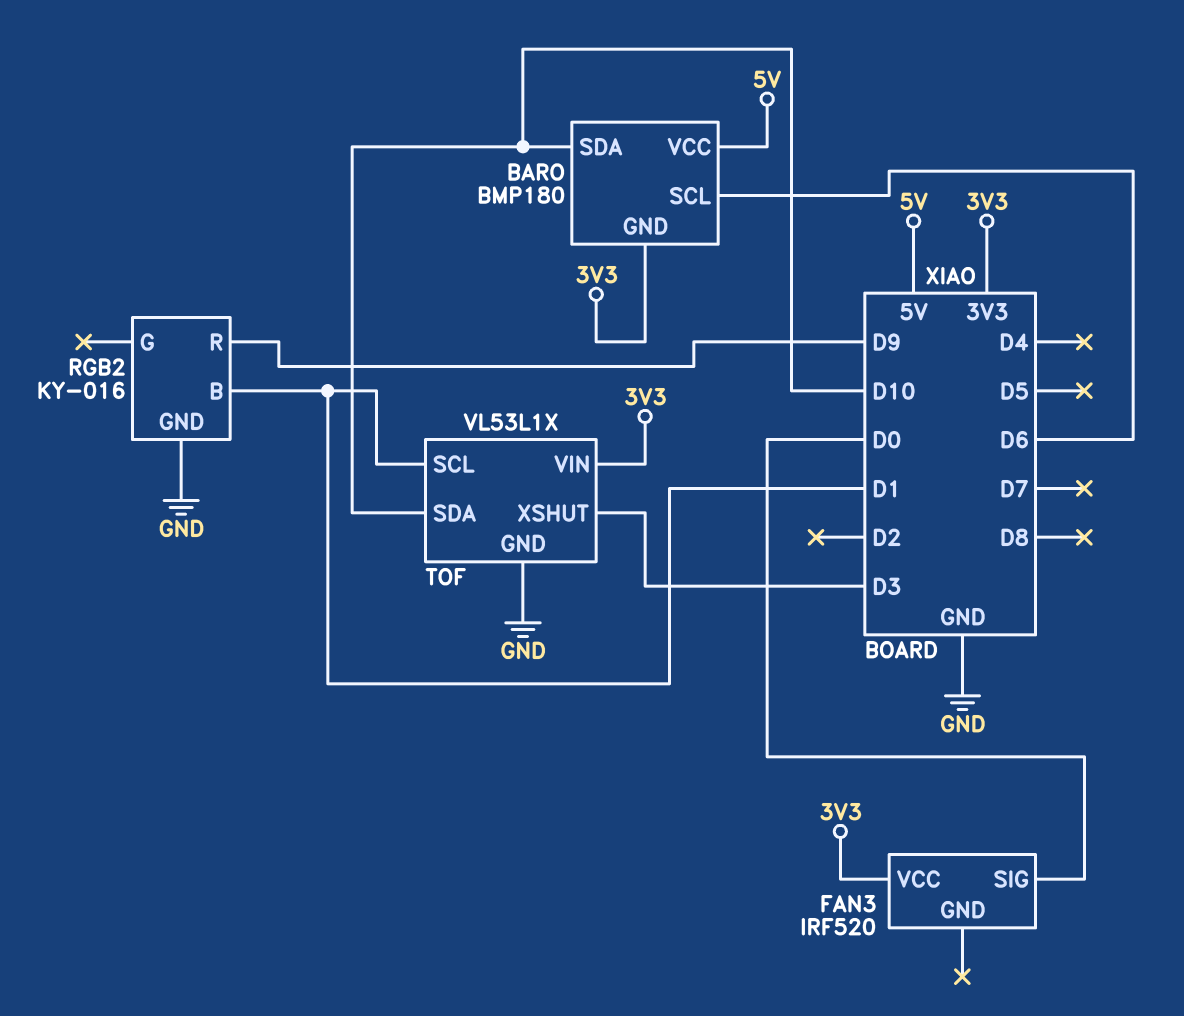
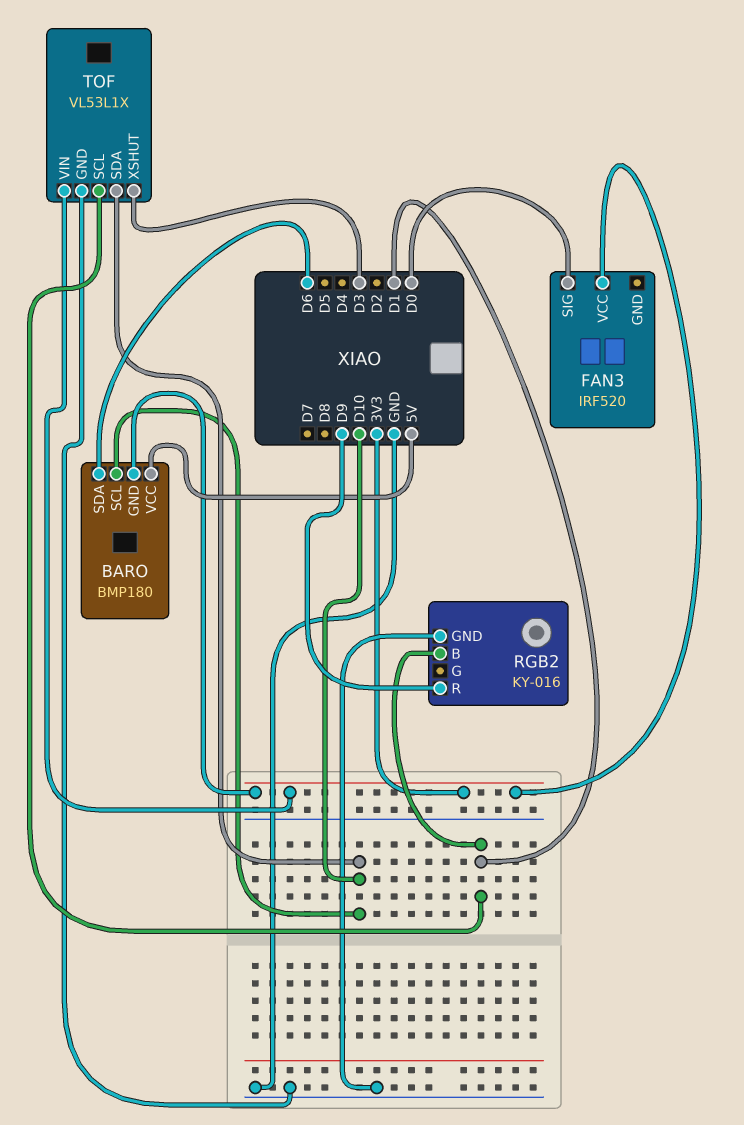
BARO pin SCL: D6 -> D10
BARO pin SDA: D10 -> D6

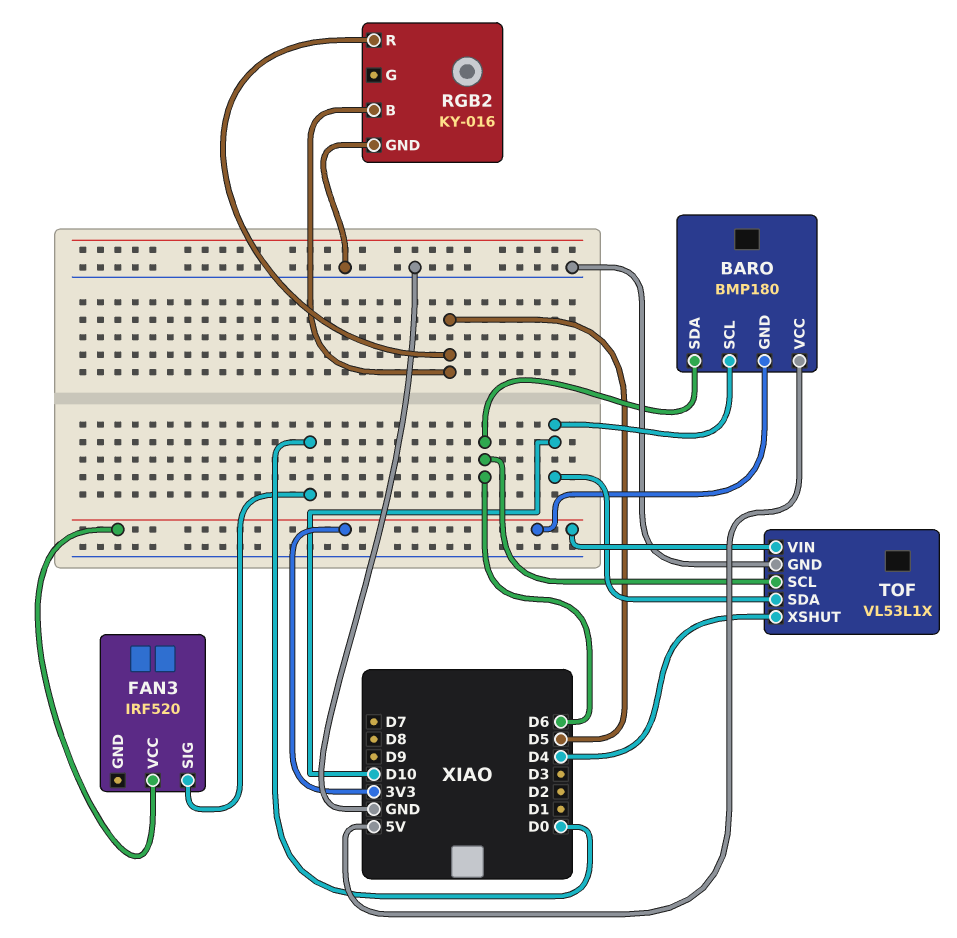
RGB2 pin B: D1 -> D5
RGB2 pin R: D9 -> D5
TOF pin SCL: D1 -> D6
TOF pin XSHUT: D3 -> D4

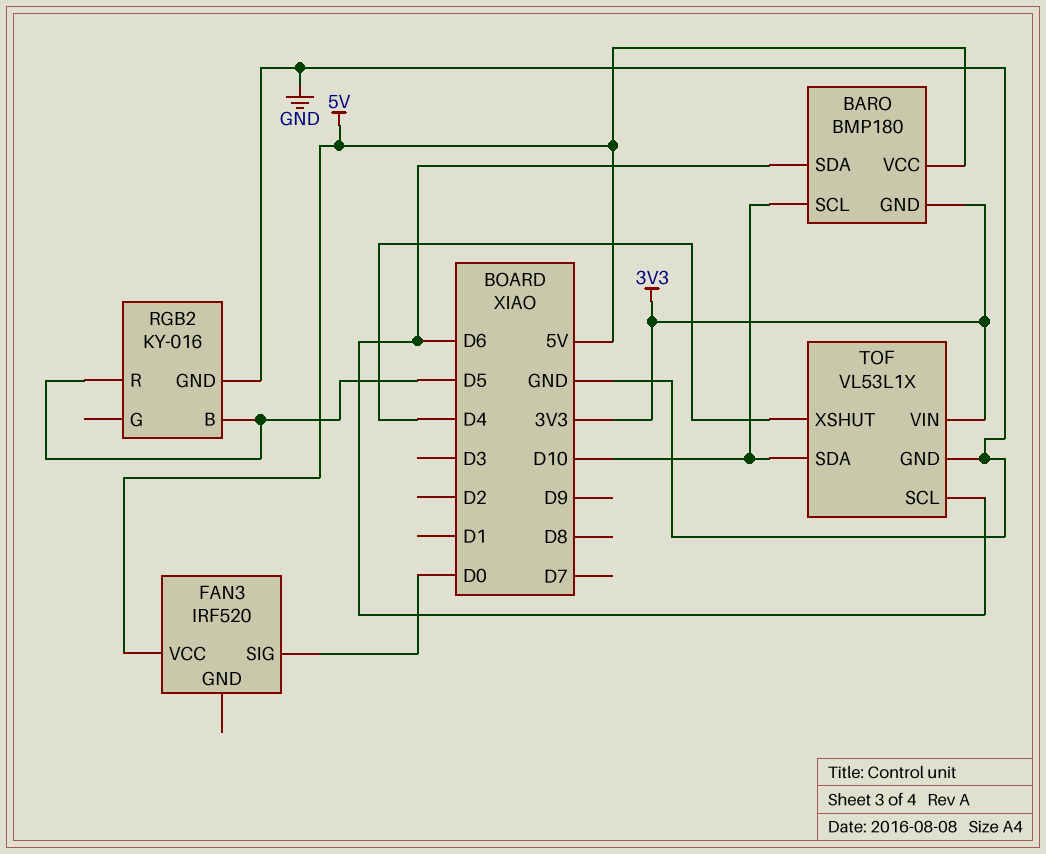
FAN3 pin VCC: 3V3 -> 5V

